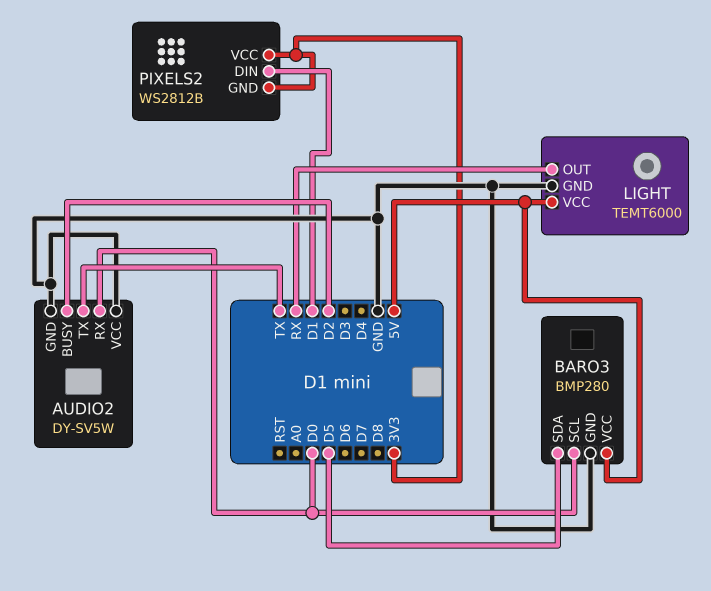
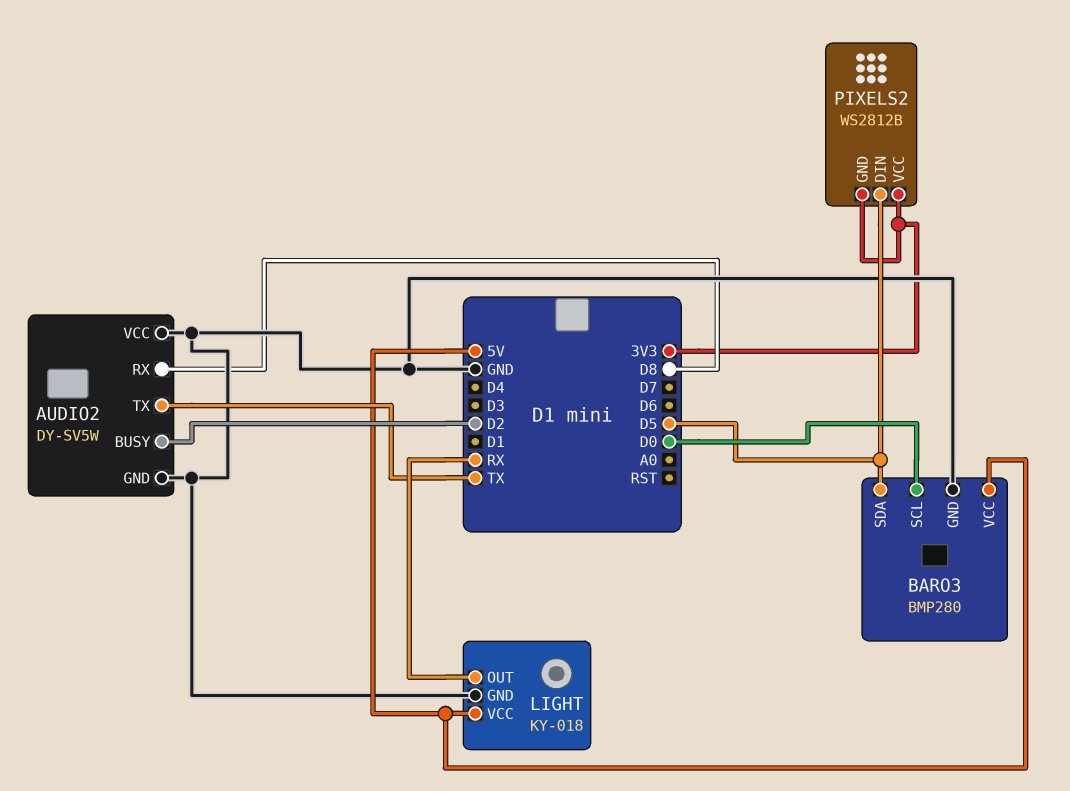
AUDIO2 pin RX: D0 -> D8
LIGHT: TEMT6000 -> KY-018
PIXELS2 pin DIN: D1 -> D5

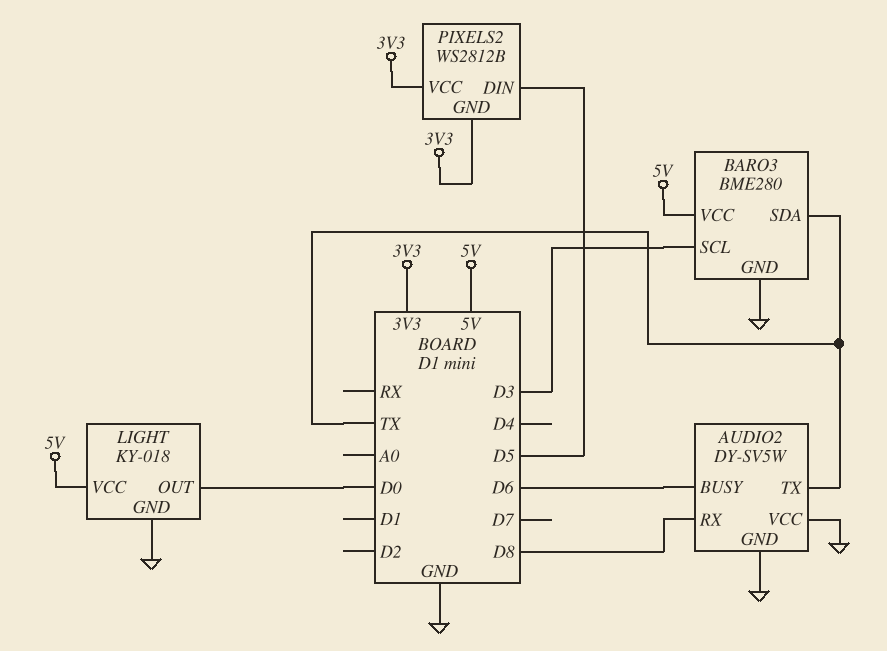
AUDIO2 pin BUSY: D2 -> D6
BARO3: BMP280 -> BME280
BARO3 pin SCL: D0 -> D3
BARO3 pin SDA: D5 -> TX
LIGHT pin OUT: RX -> D0

